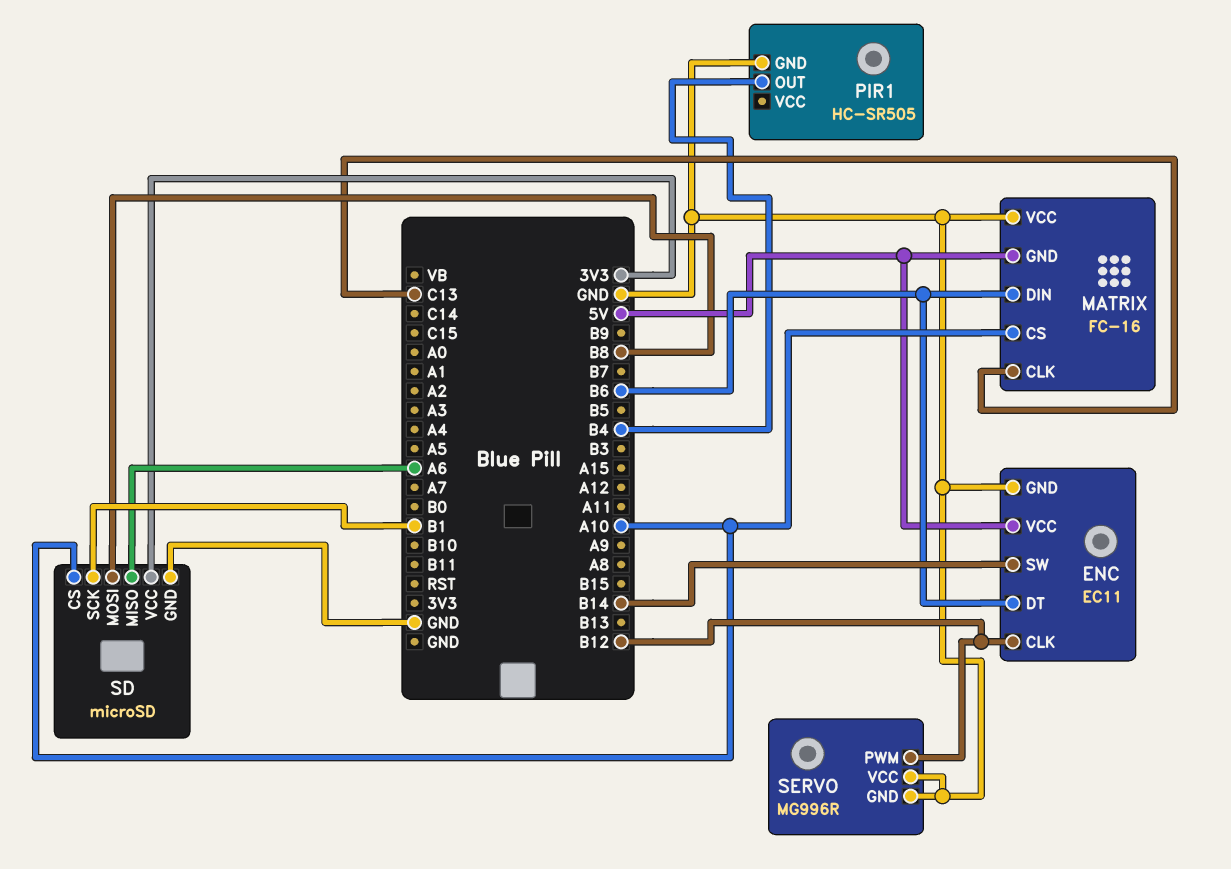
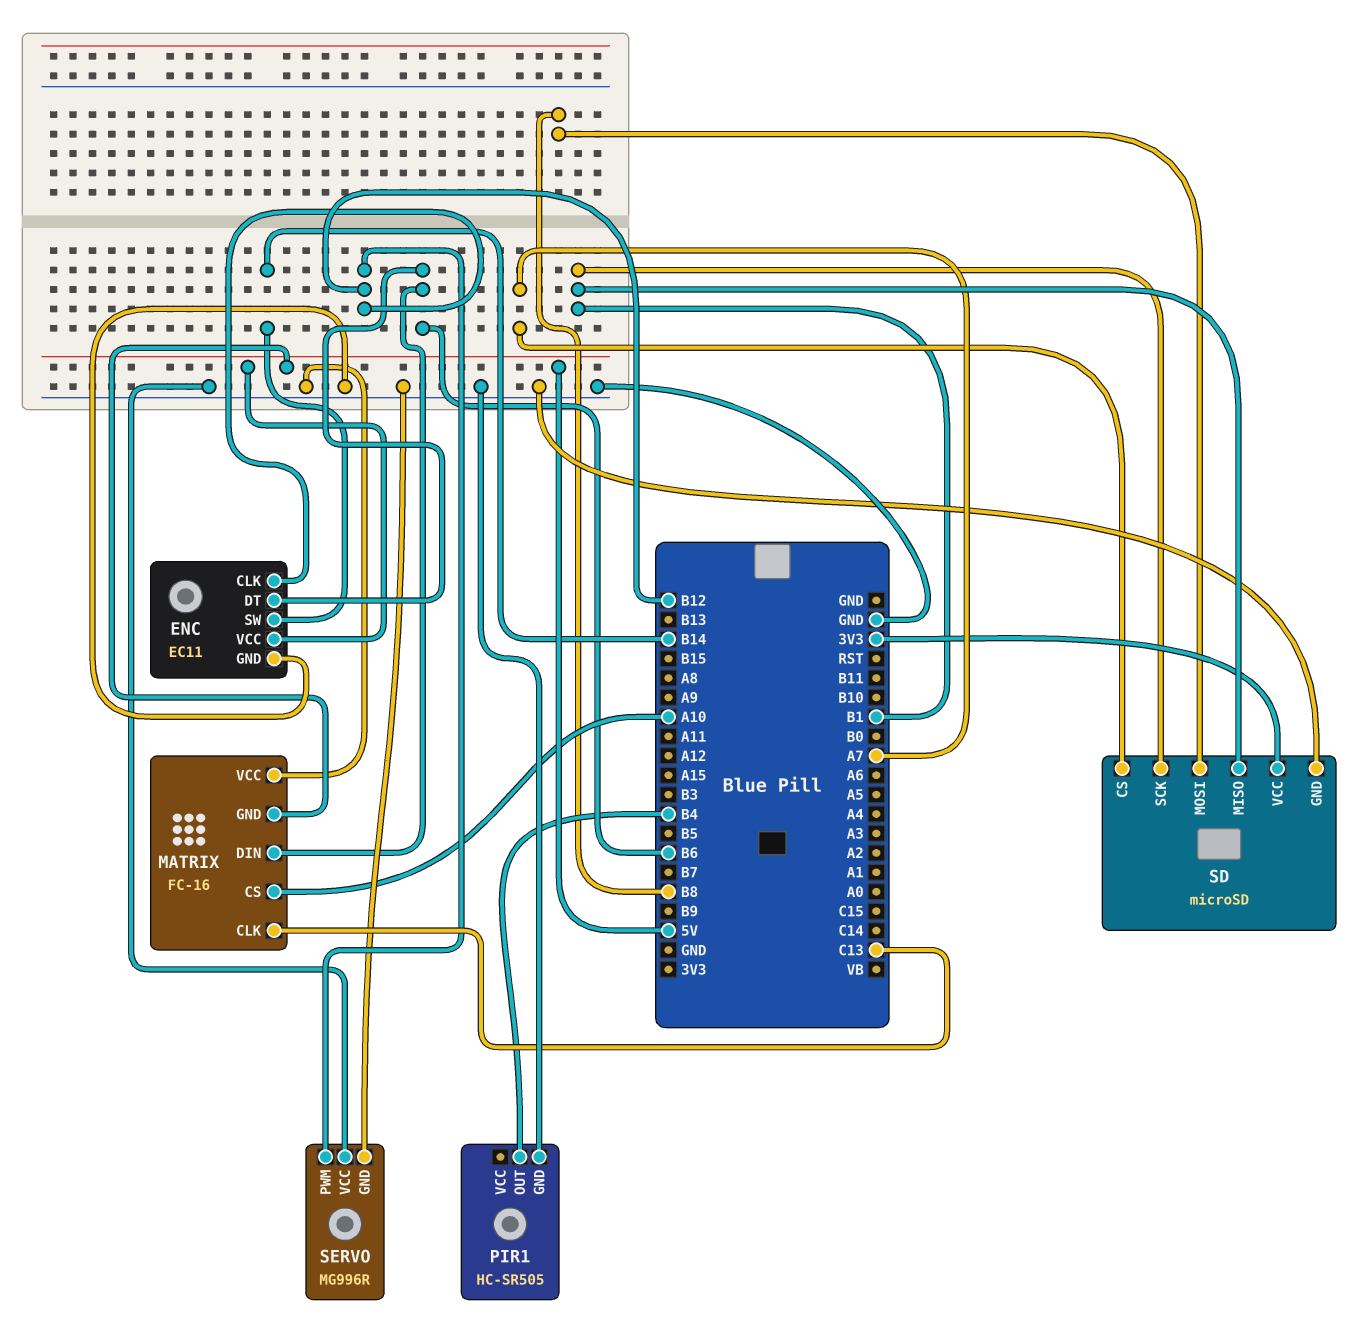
SD pin CS: A10 -> A7
SD pin MISO: A6 -> B1

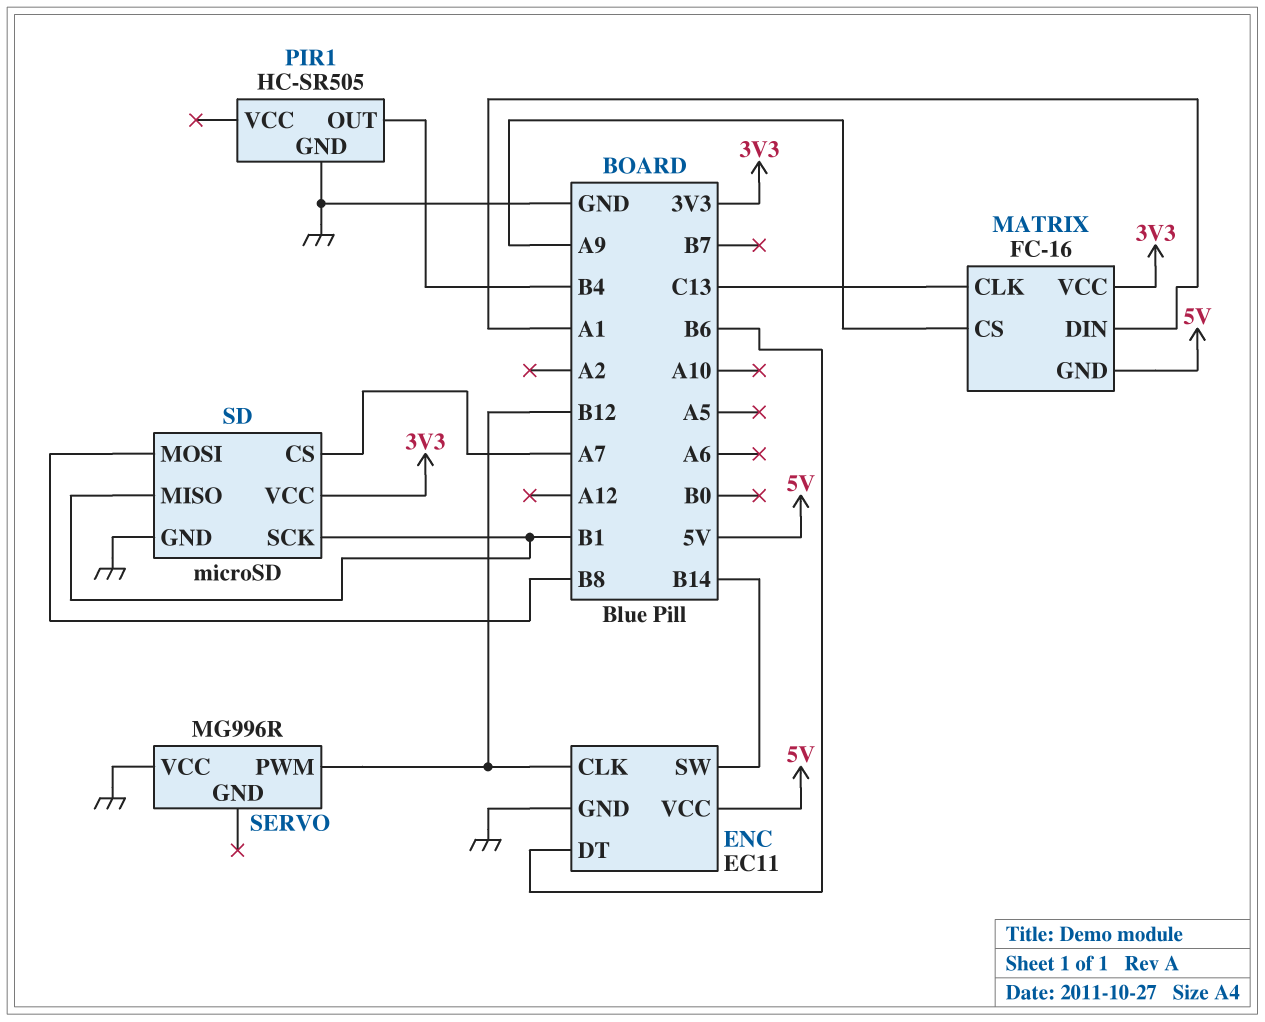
MATRIX pin CS: A10 -> A9
MATRIX pin DIN: B6 -> A1
MATRIX pin VCC: GND -> 3V3
SERVO pin GND: GND -> none

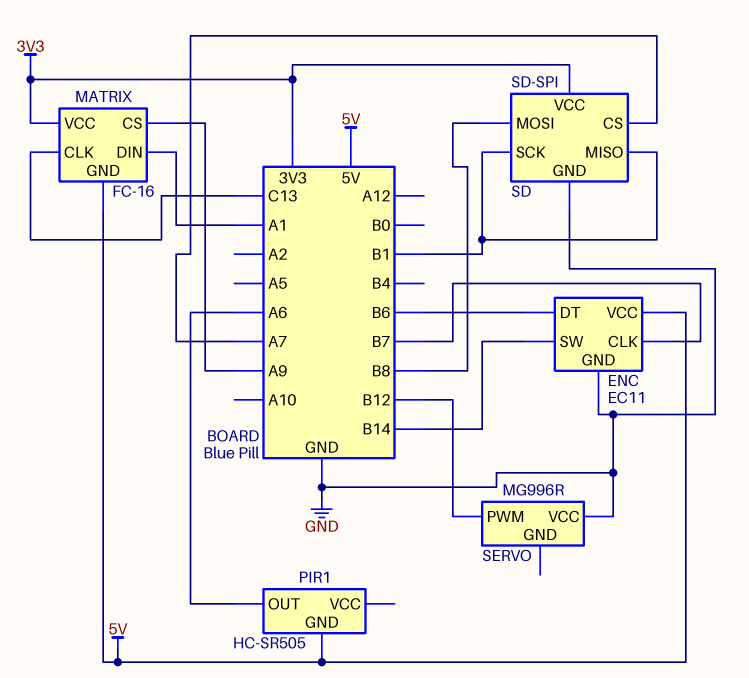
ENC pin CLK: B12 -> B7
PIR1 pin GND: GND -> 5V
PIR1 pin OUT: B4 -> A6
SD: microSD -> SD-SPI

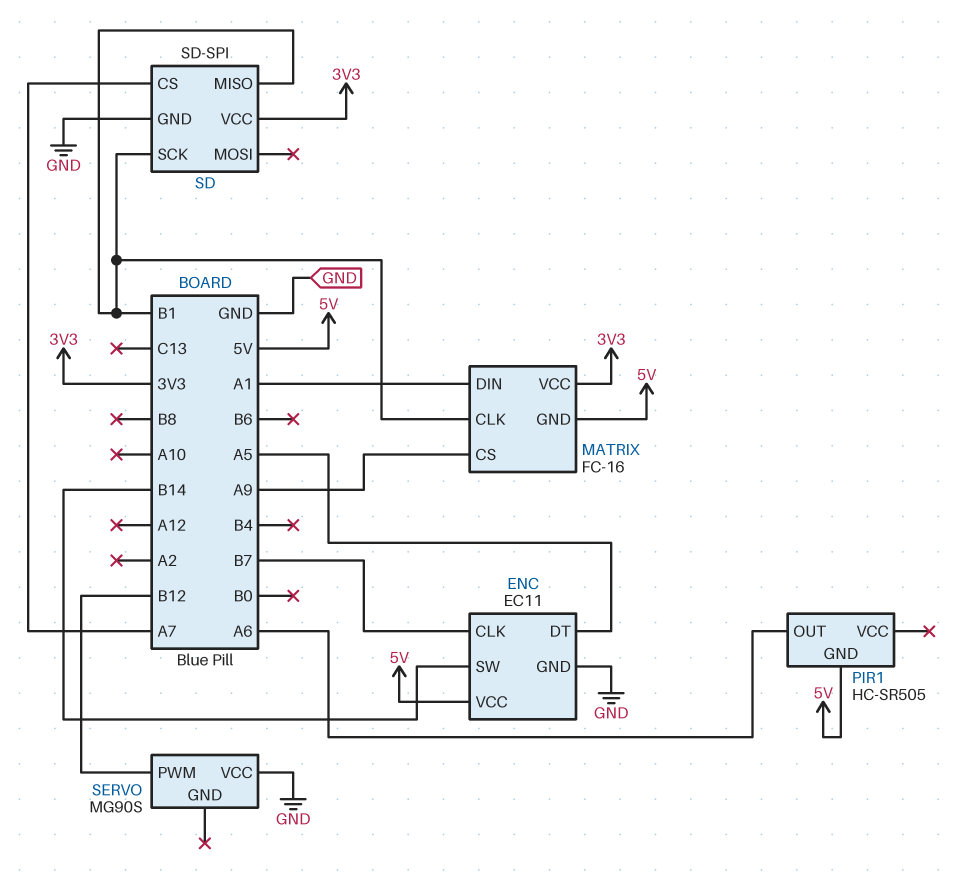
ENC pin DT: B6 -> A5
MATRIX pin CLK: C13 -> B1
SD pin MOSI: B8 -> none
SERVO: MG996R -> MG90S

